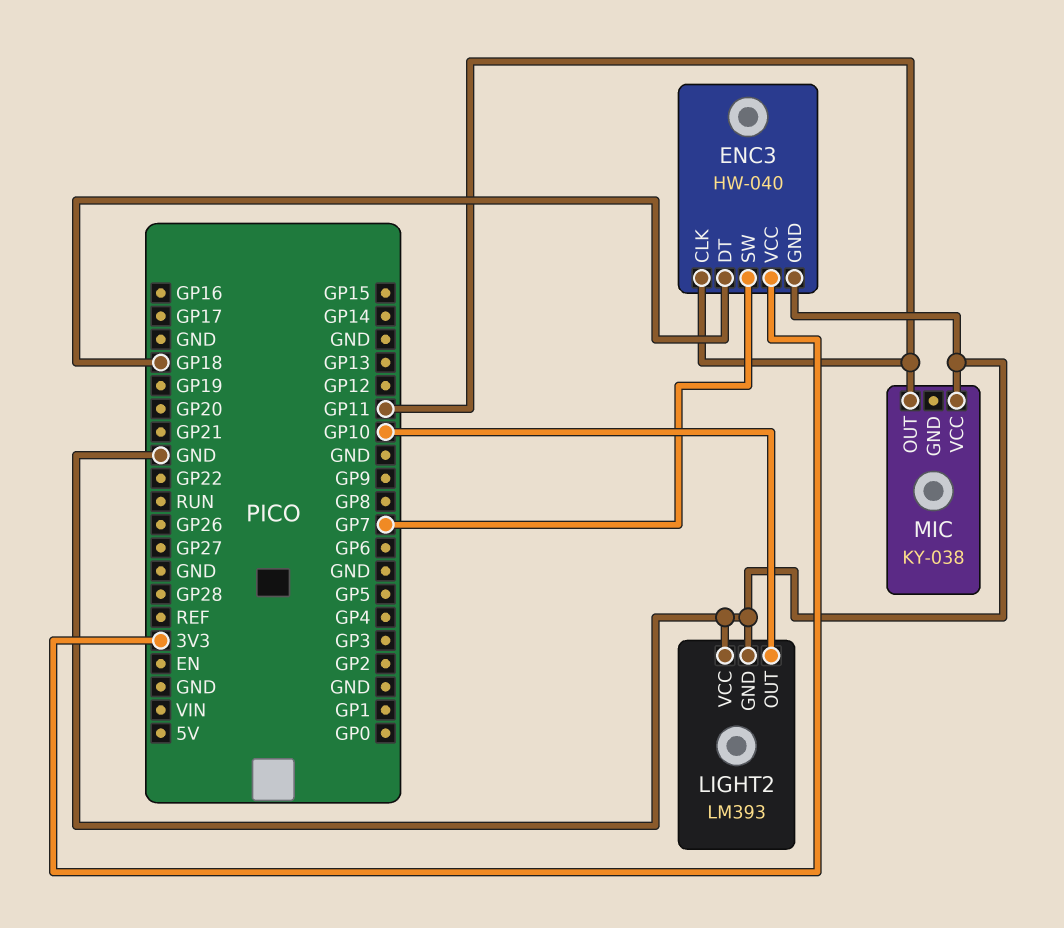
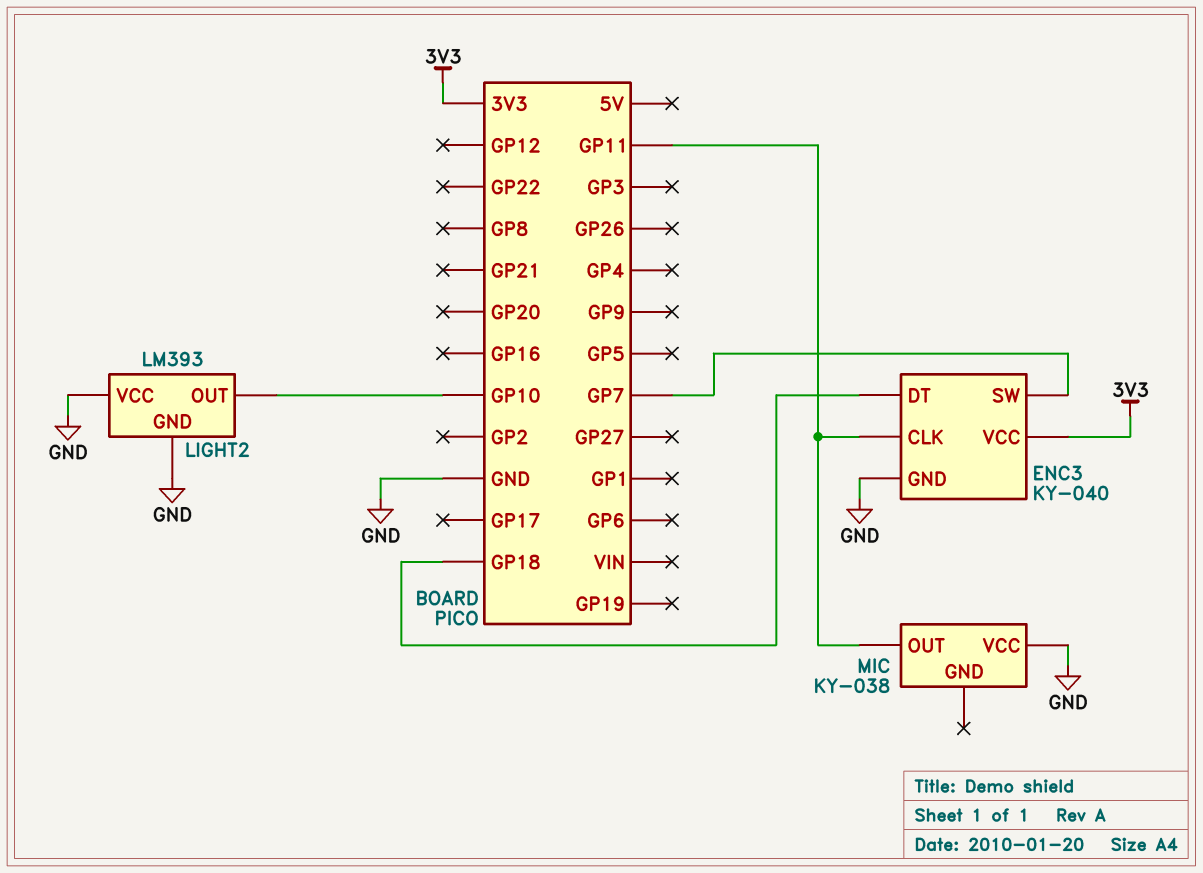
ENC3: HW-040 -> KY-040

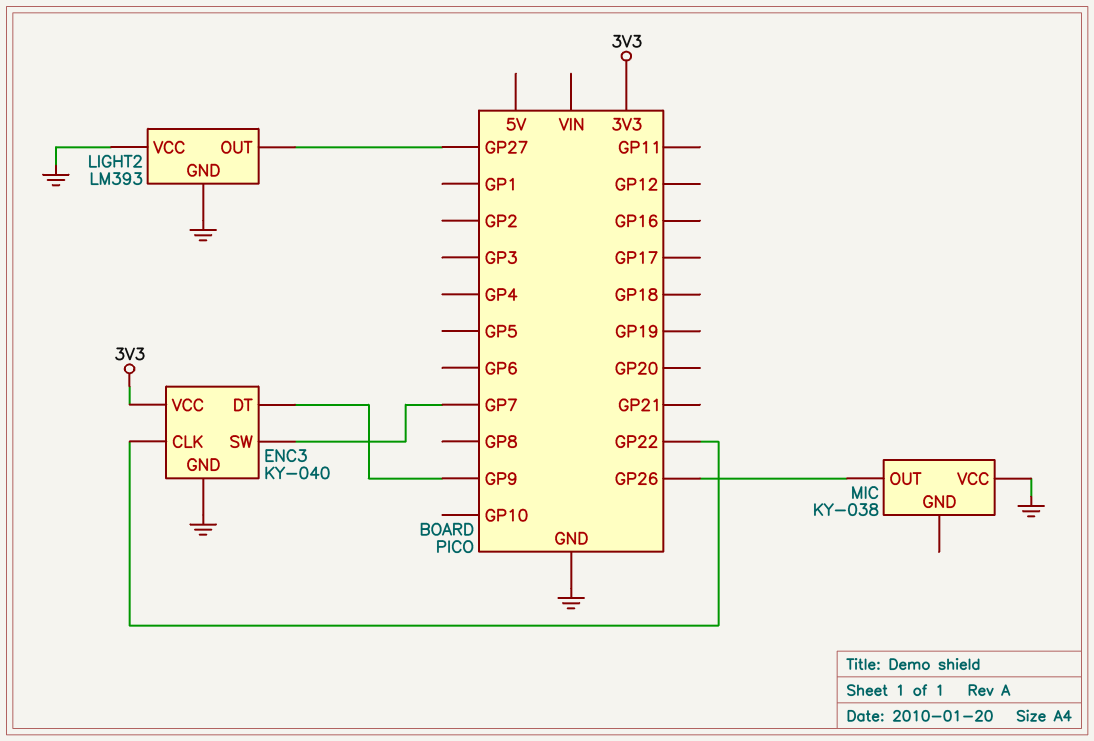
ENC3 pin CLK: GP11 -> GP22
ENC3 pin DT: GP18 -> GP9
LIGHT2 pin OUT: GP10 -> GP27
MIC pin OUT: GP11 -> GP26

